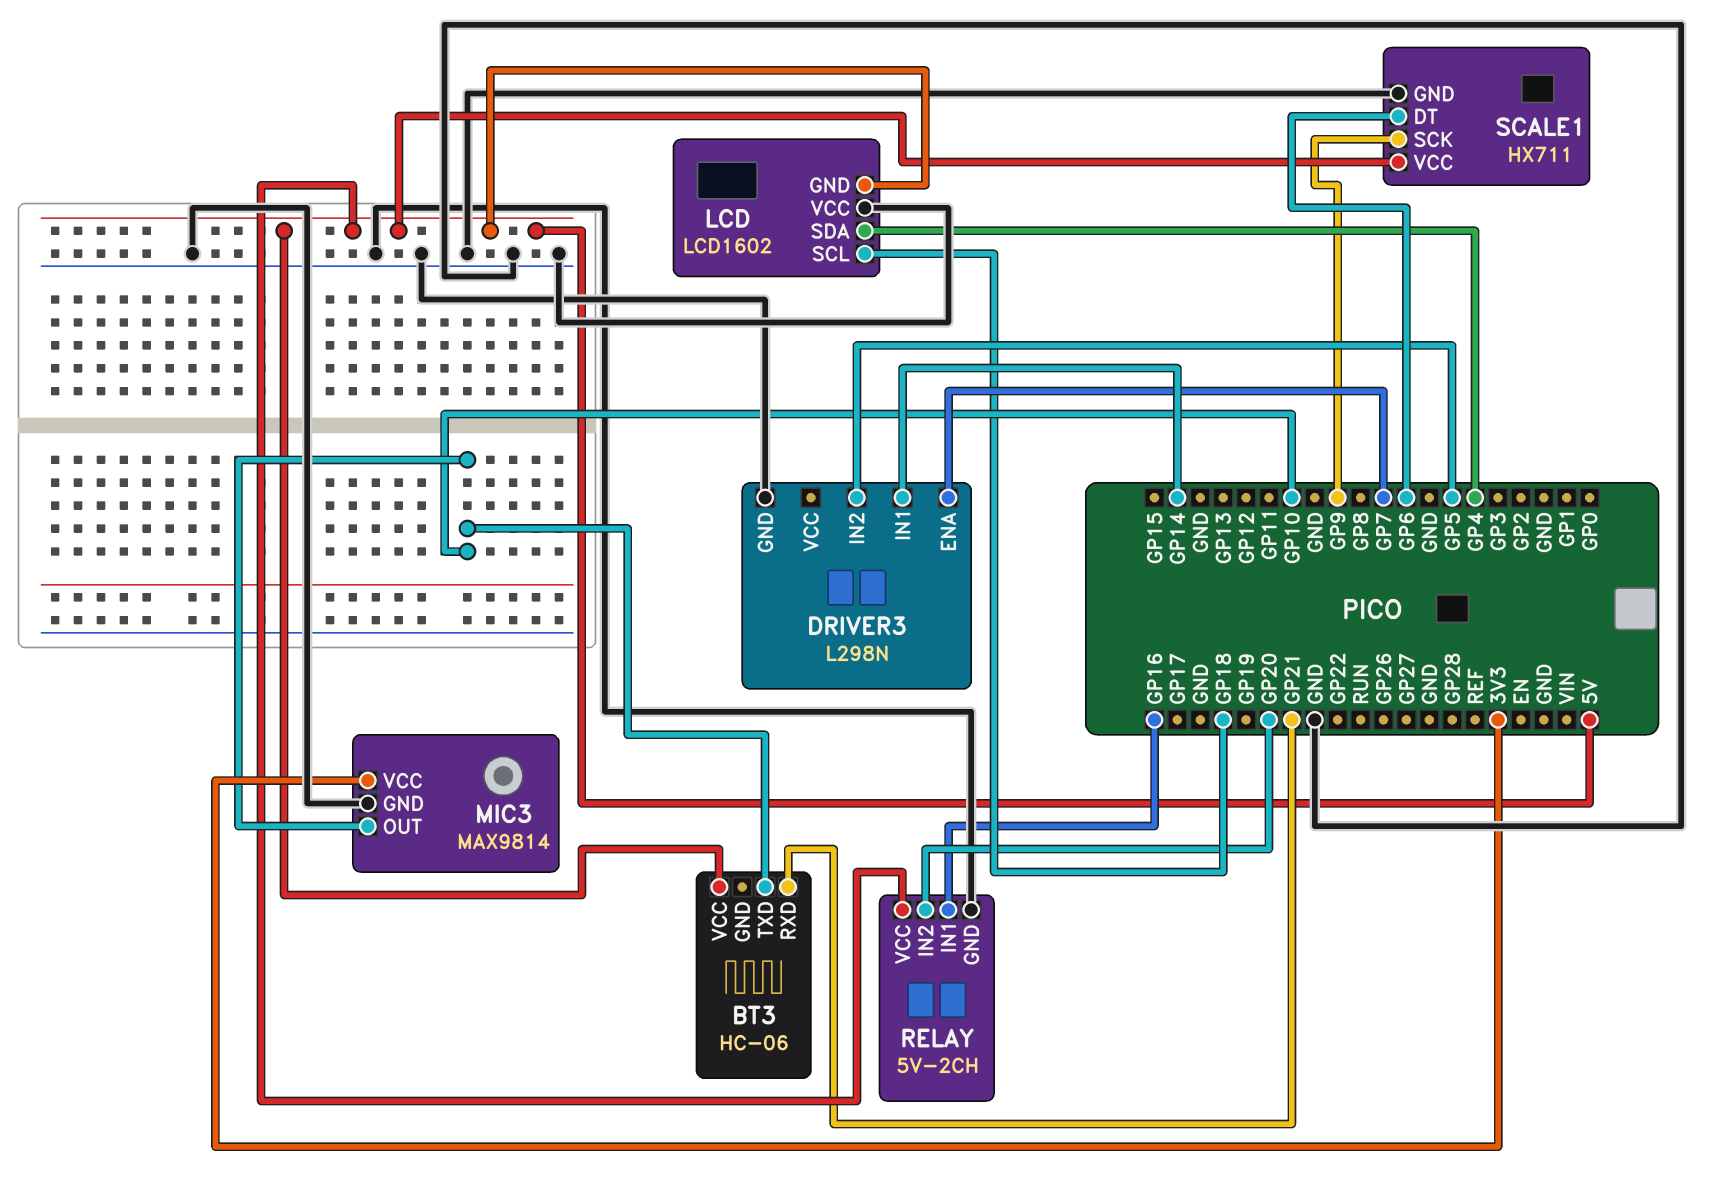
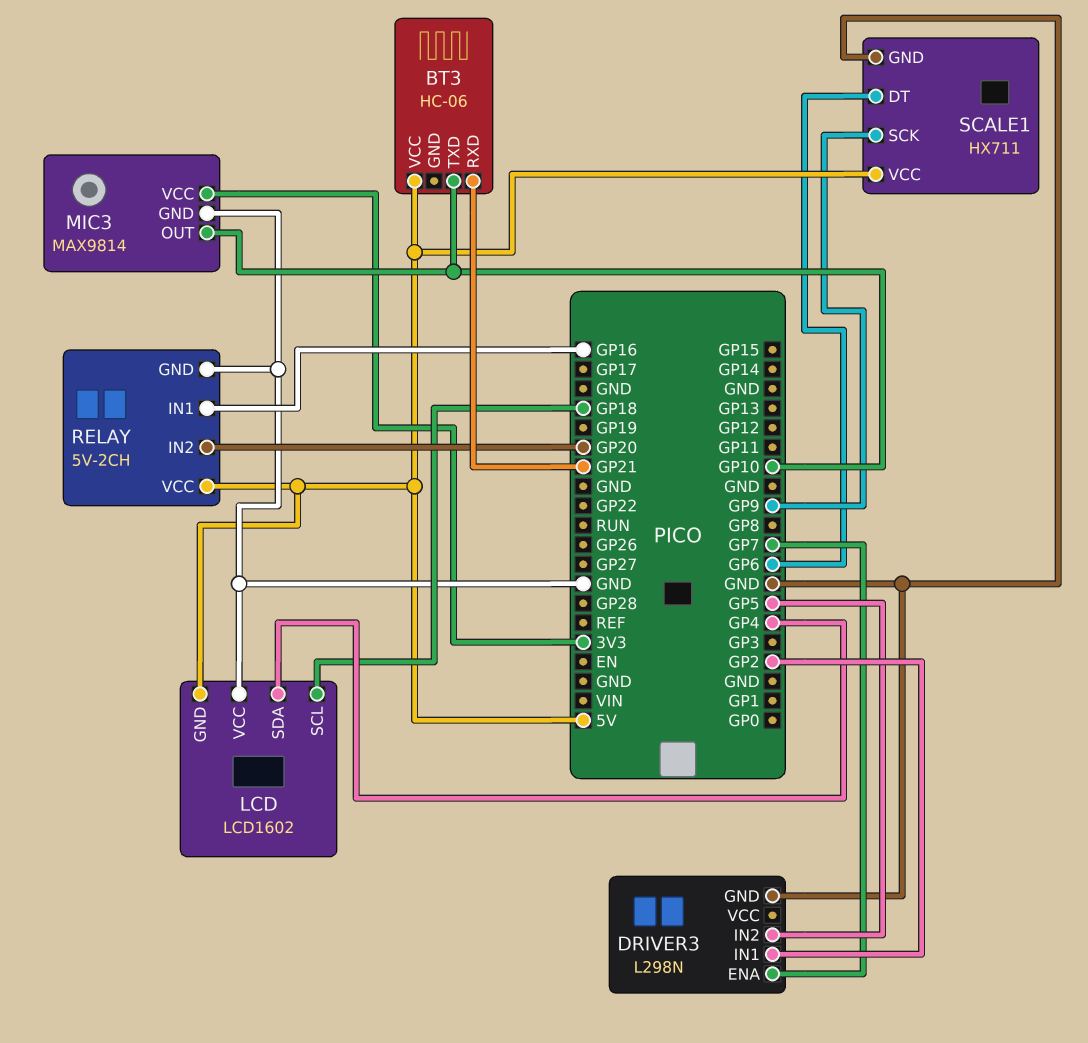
DRIVER3 pin IN1: GP14 -> GP2

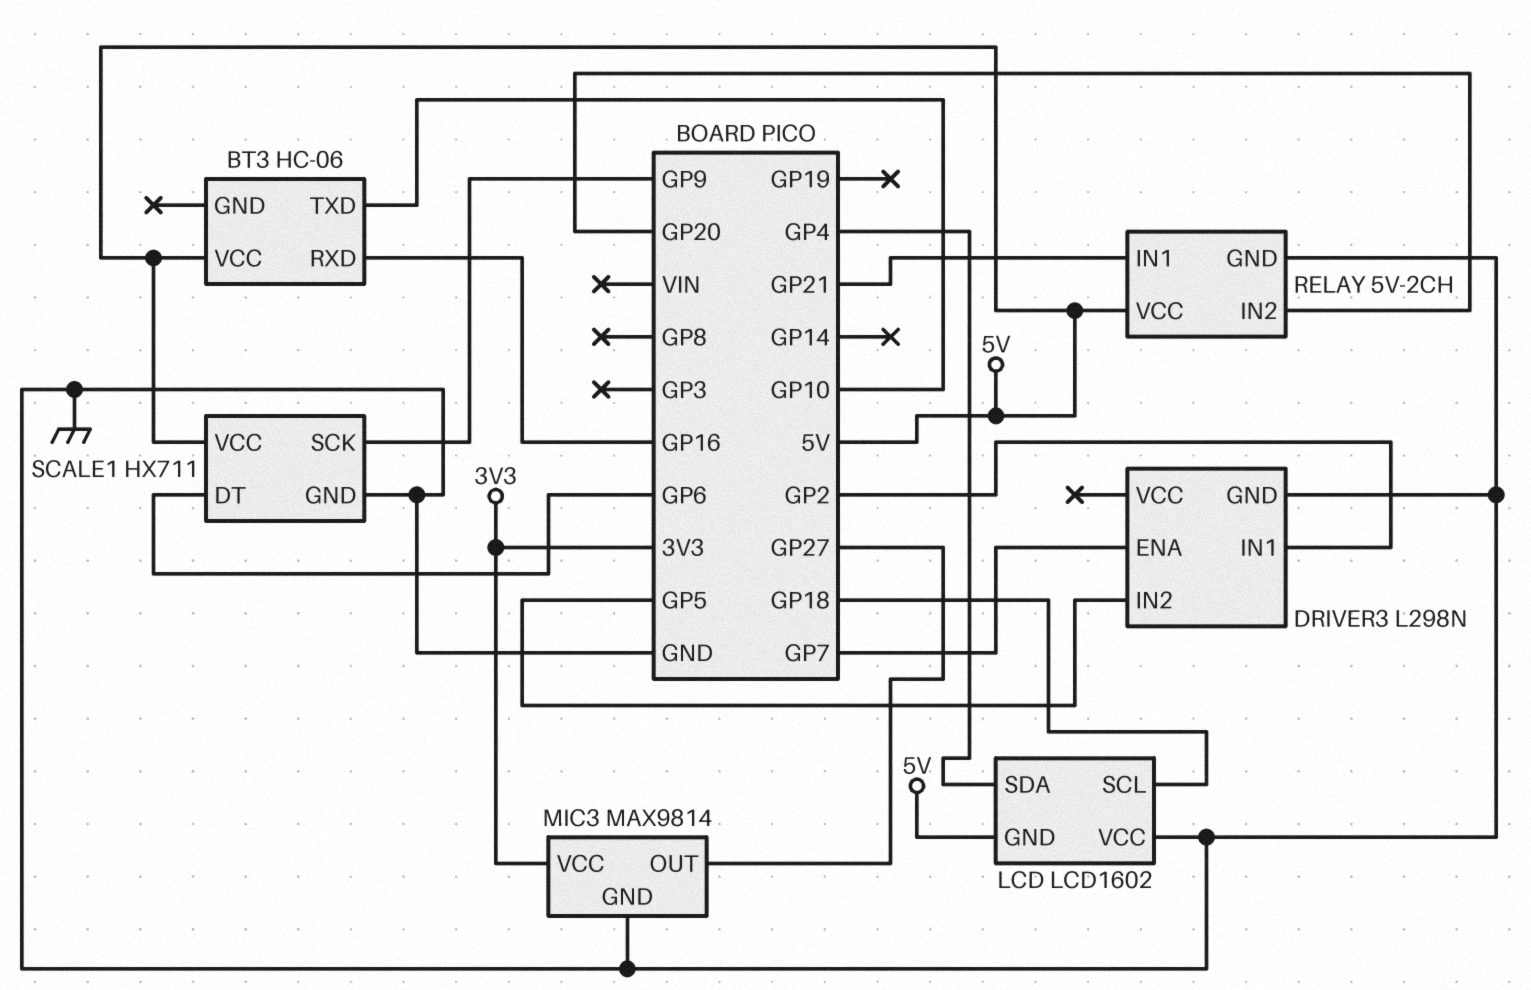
BT3 pin RXD: GP21 -> GP16
MIC3 pin OUT: GP10 -> GP27
RELAY pin IN1: GP16 -> GP21

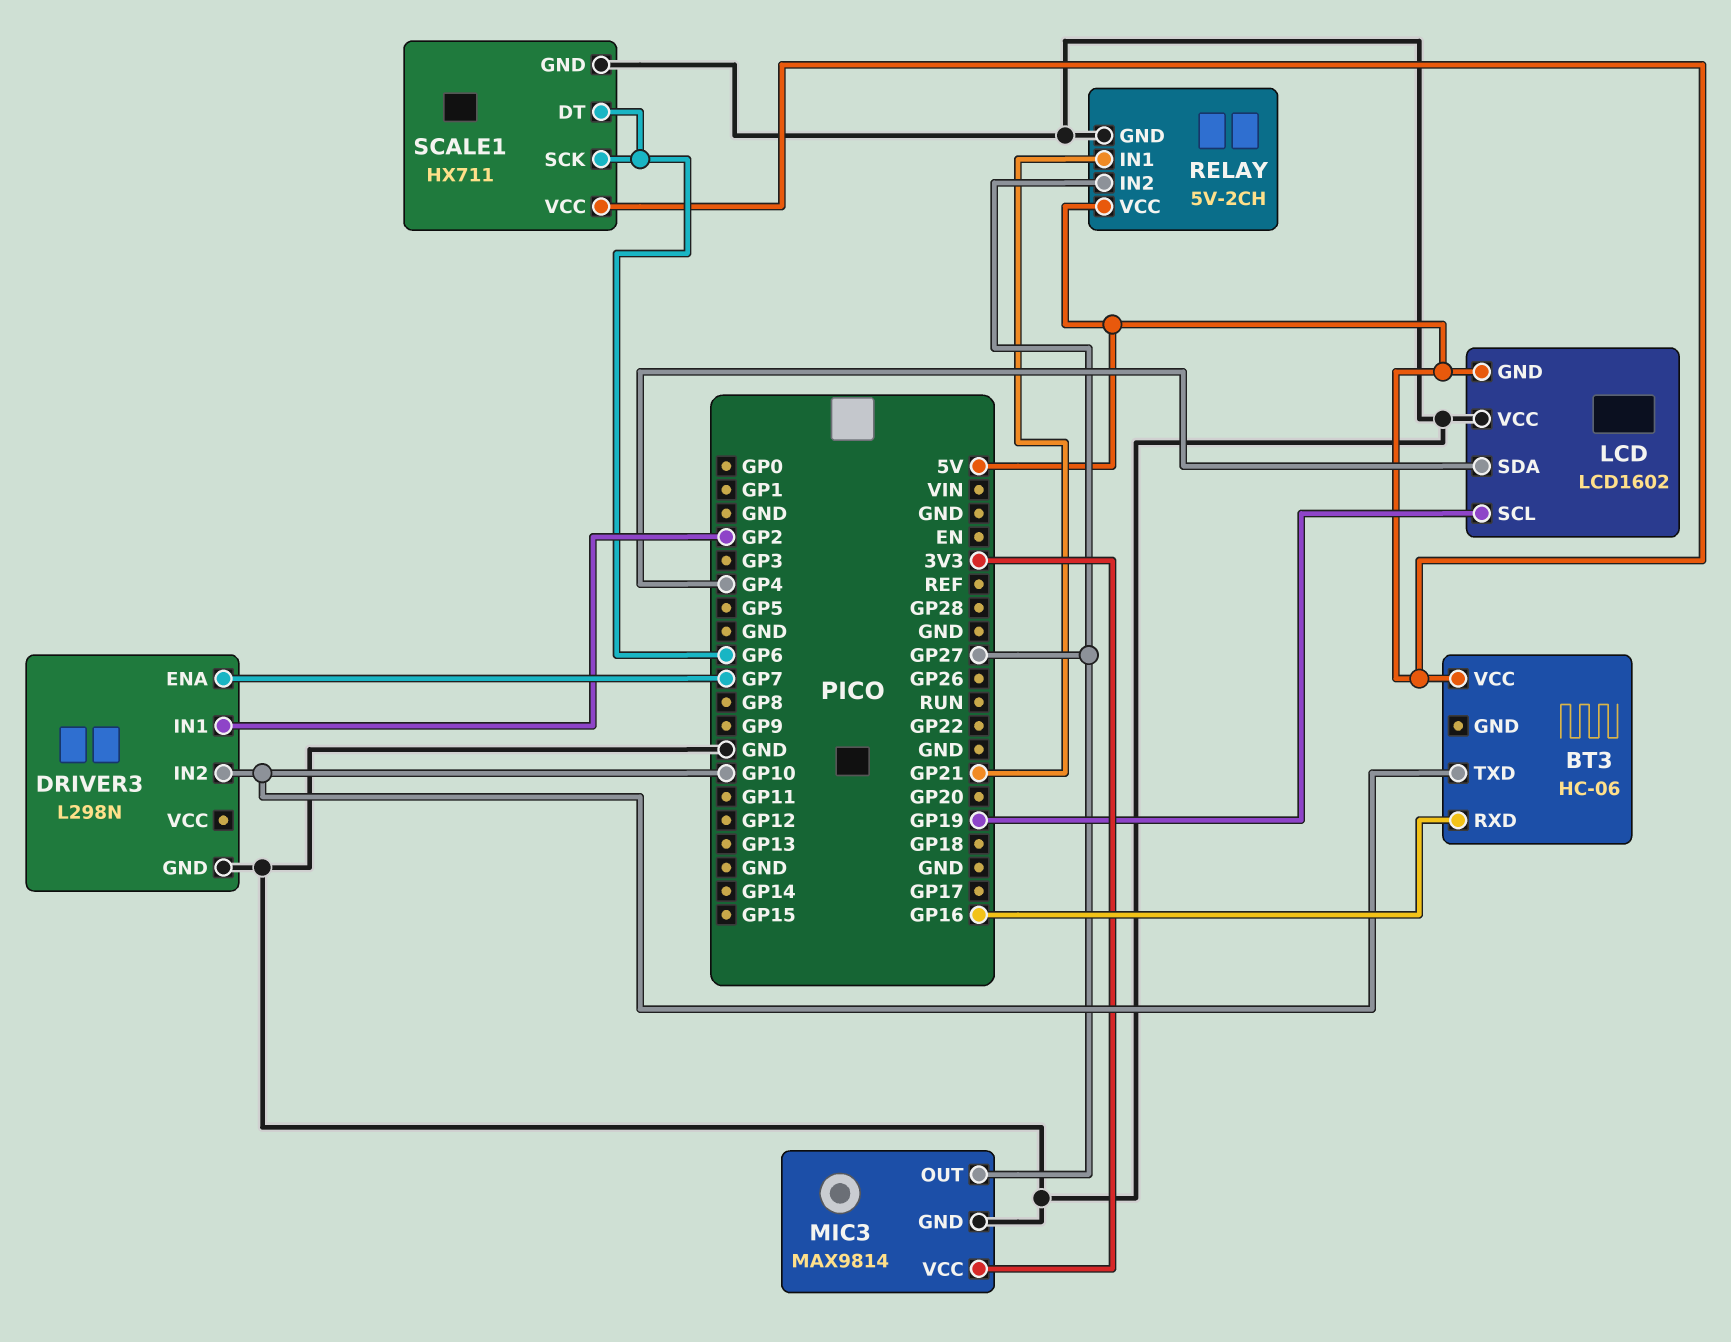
DRIVER3 pin IN2: GP5 -> GP10
LCD pin SCL: GP18 -> GP19
RELAY pin IN2: GP20 -> GP27
SCALE1 pin SCK: GP9 -> GP6

